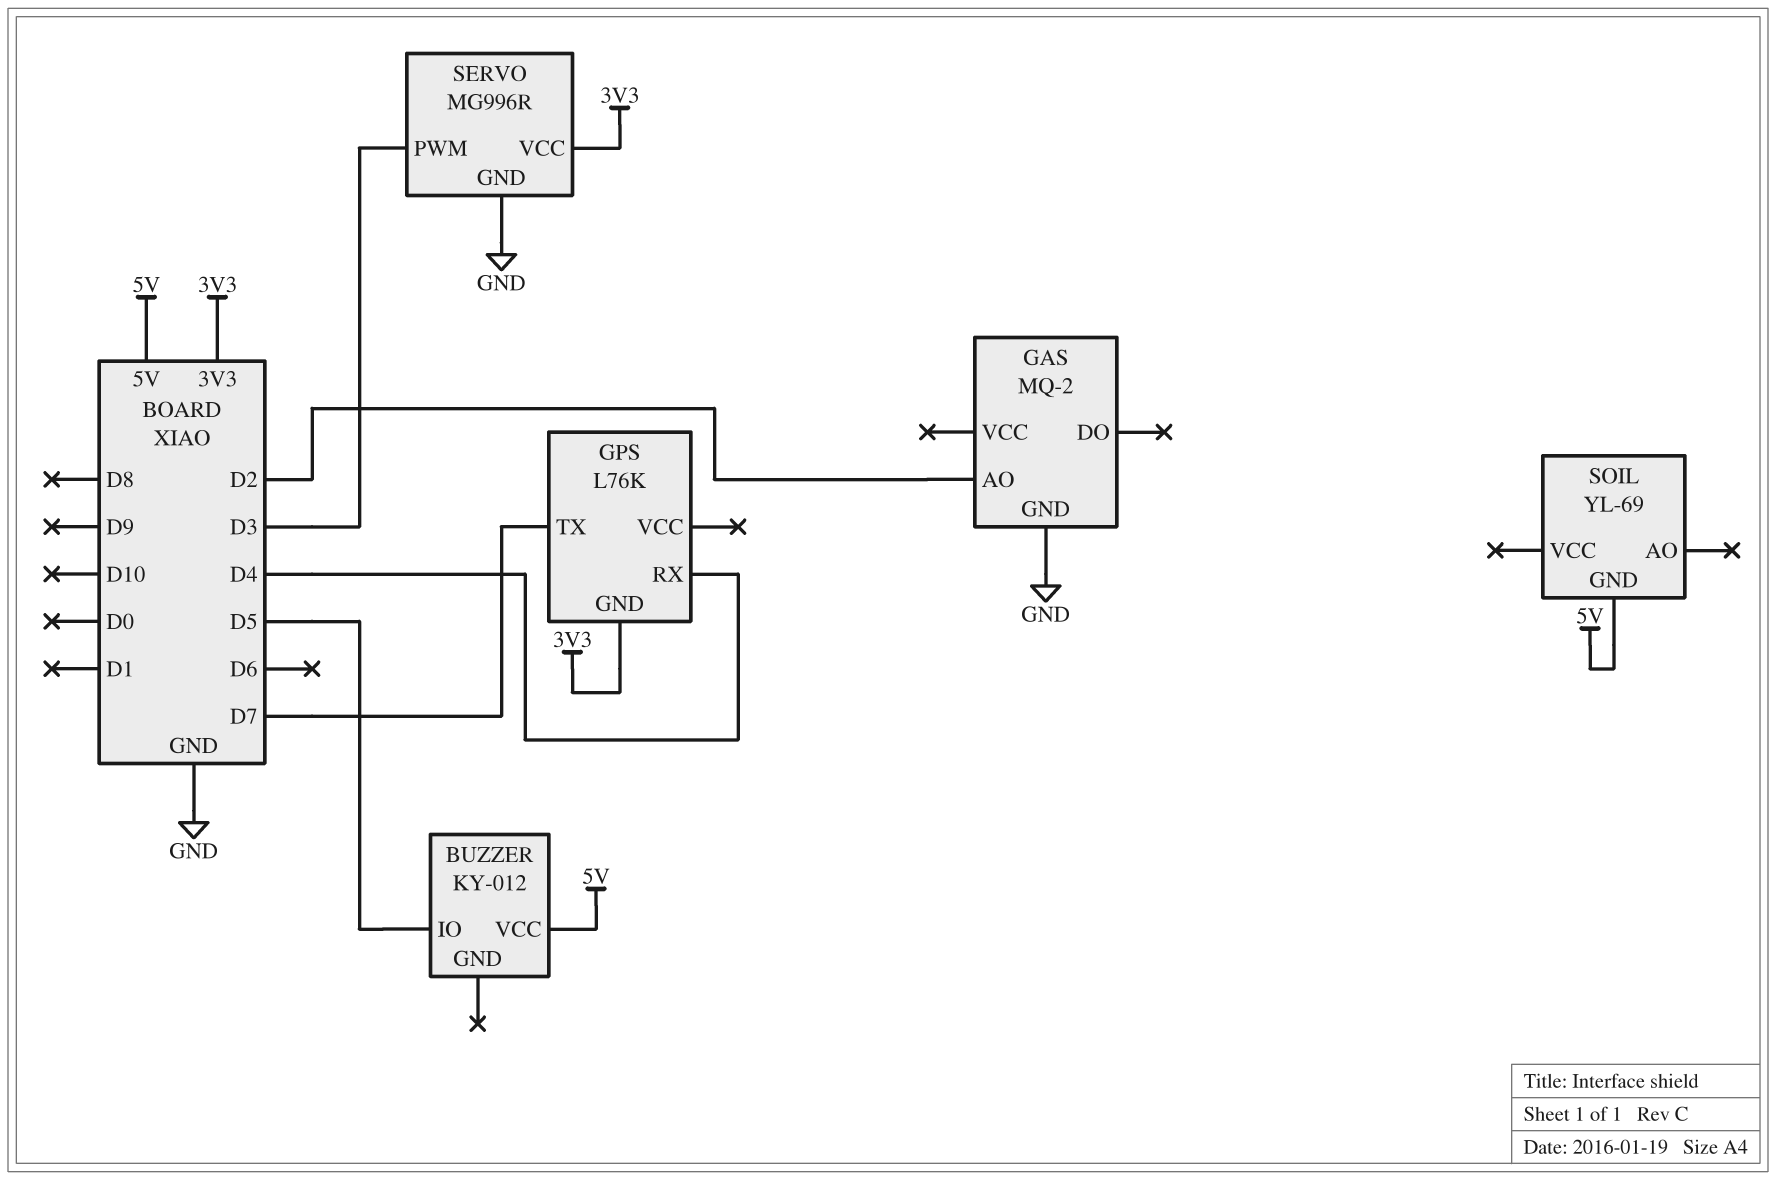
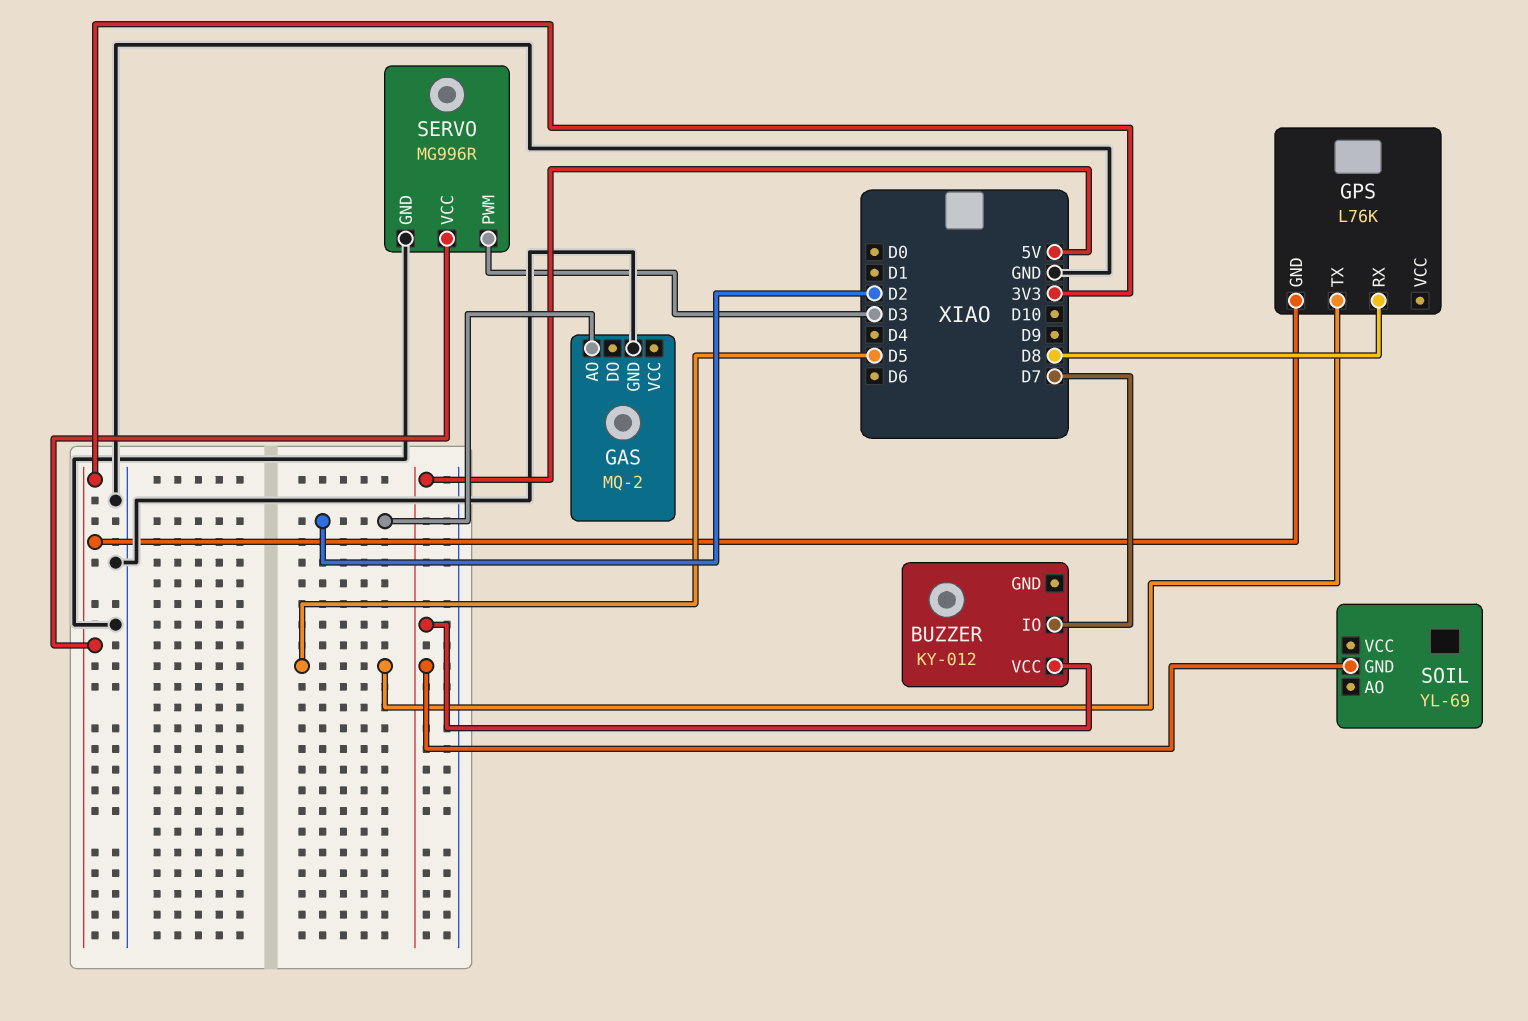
BUZZER pin IO: D5 -> D7
GPS pin RX: D4 -> D8
GPS pin TX: D7 -> D5

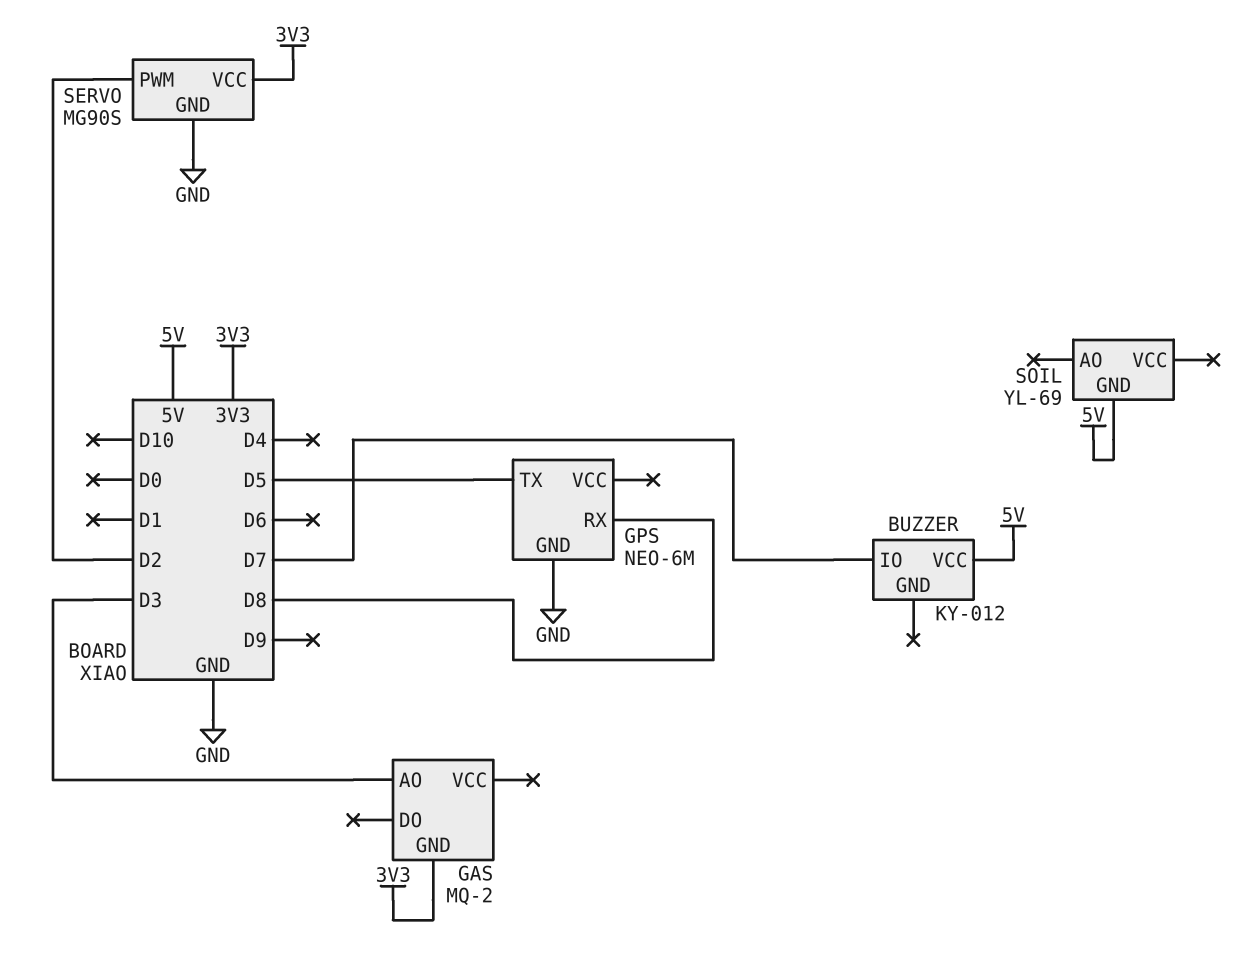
GAS pin AO: D2 -> D3
GAS pin GND: GND -> 3V3
GPS: L76K -> NEO-6M
GPS pin GND: 3V3 -> GND
SERVO: MG996R -> MG90S
SERVO pin PWM: D3 -> D2

